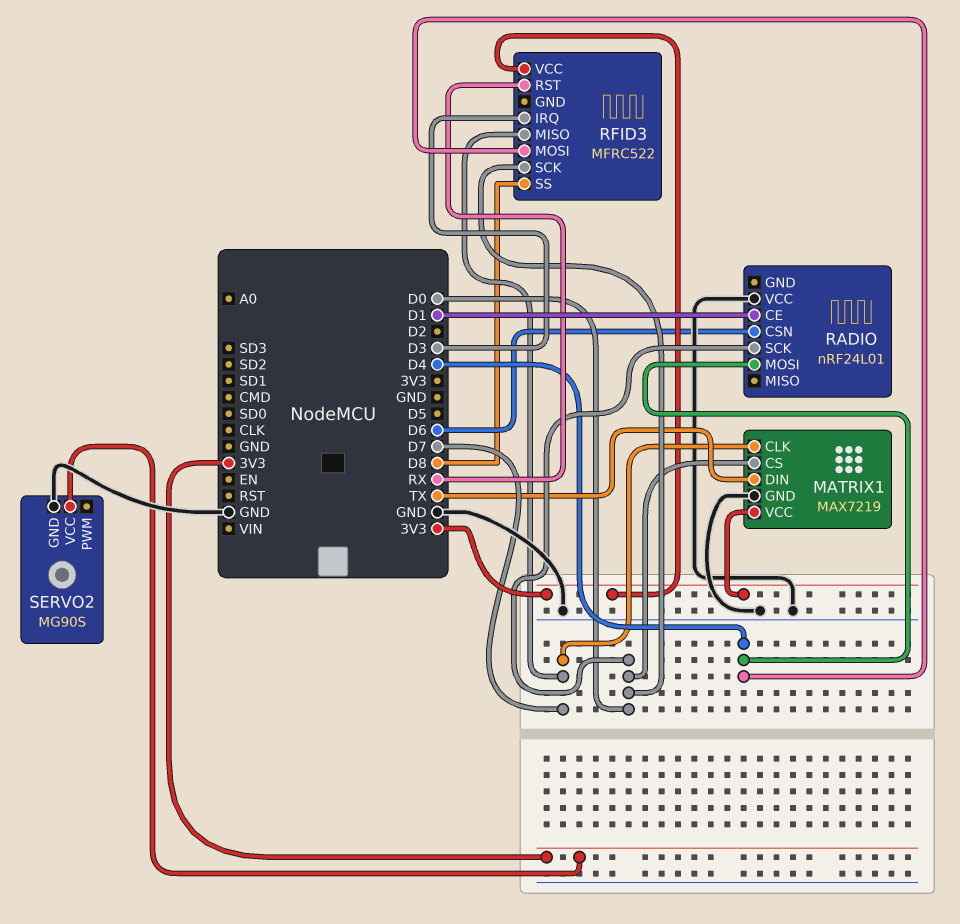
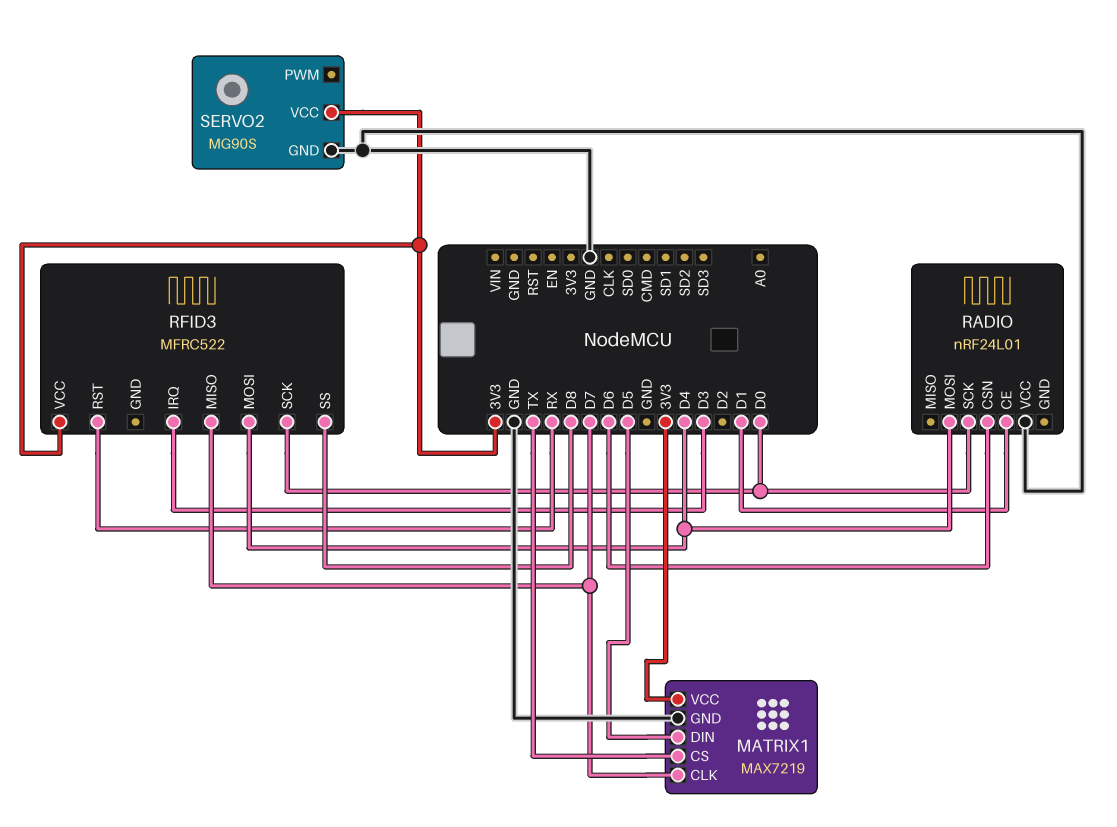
MATRIX1 pin CS: D0 -> TX
MATRIX1 pin DIN: TX -> D5

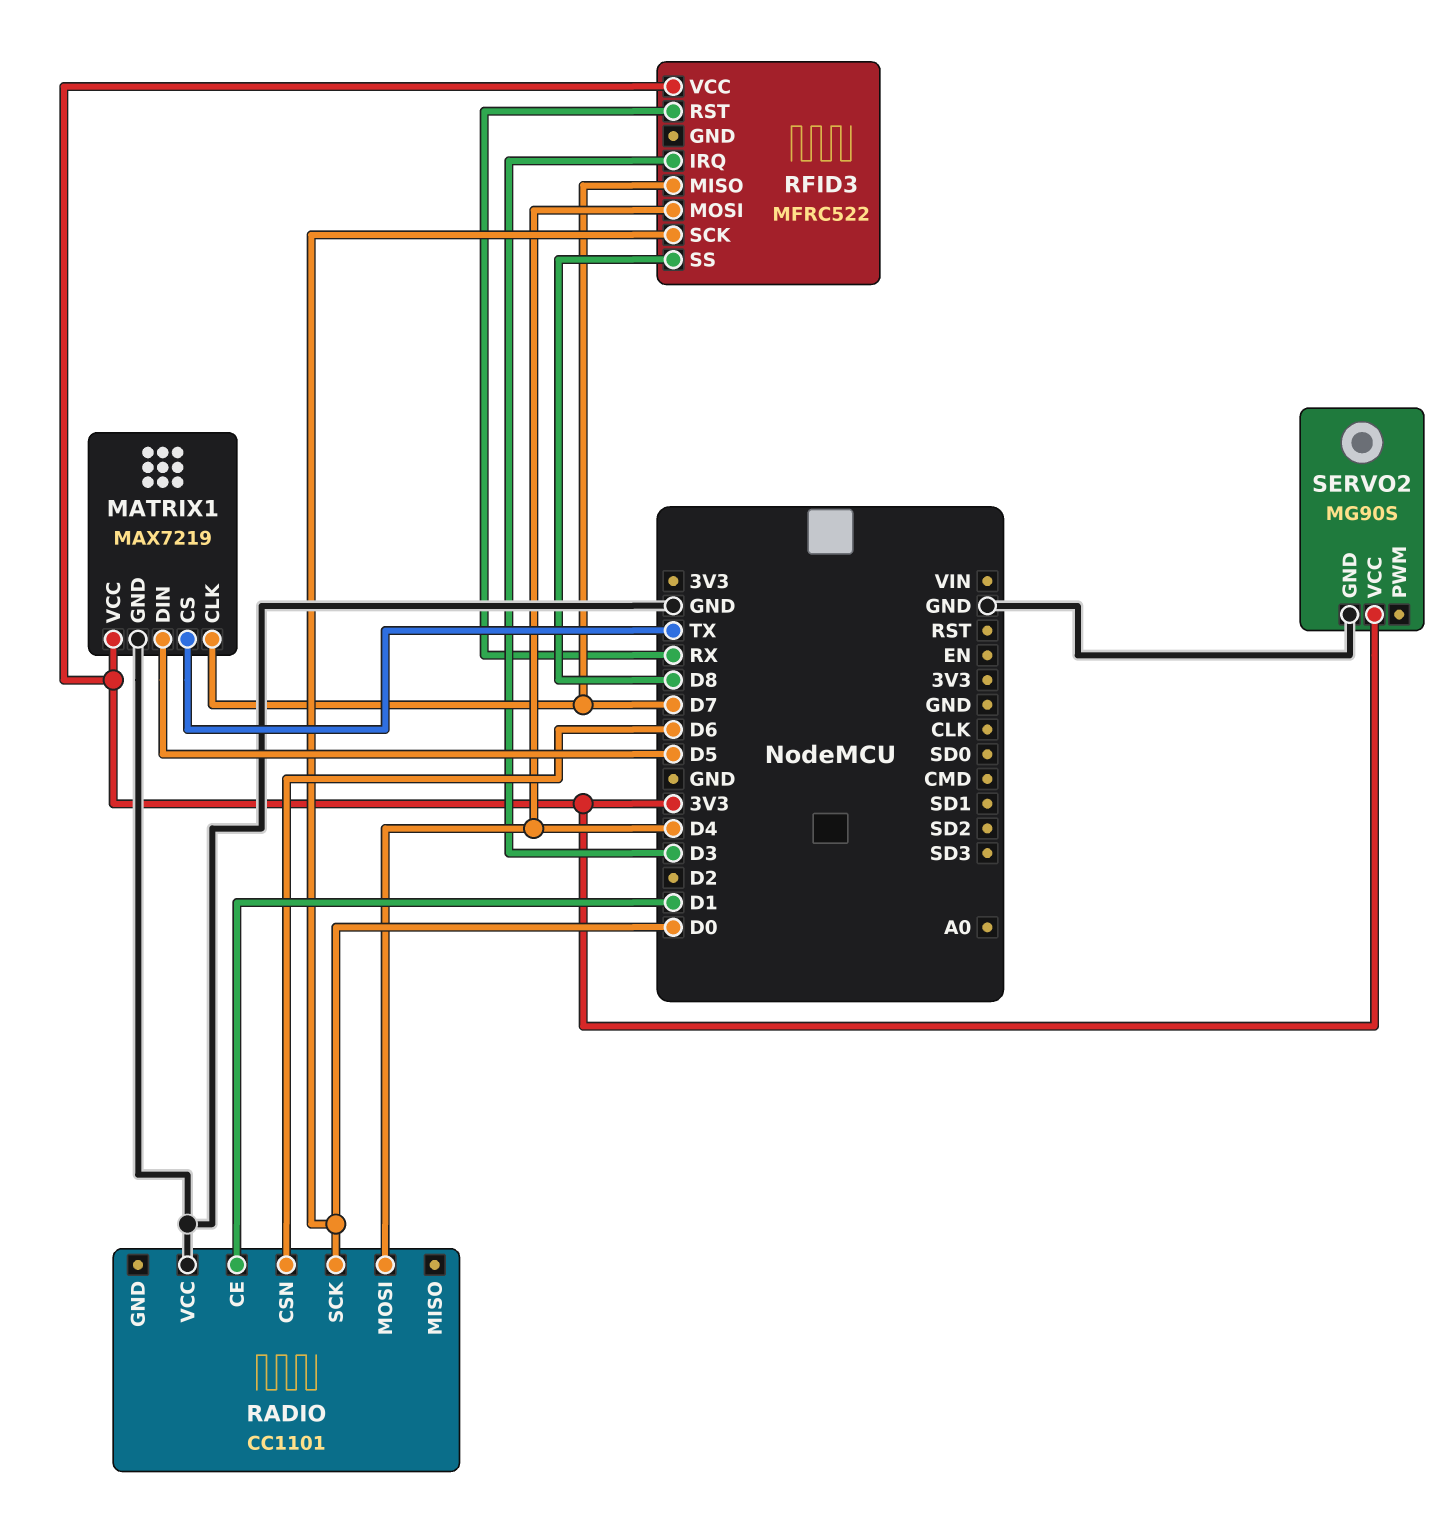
RADIO: nRF24L01 -> CC1101

